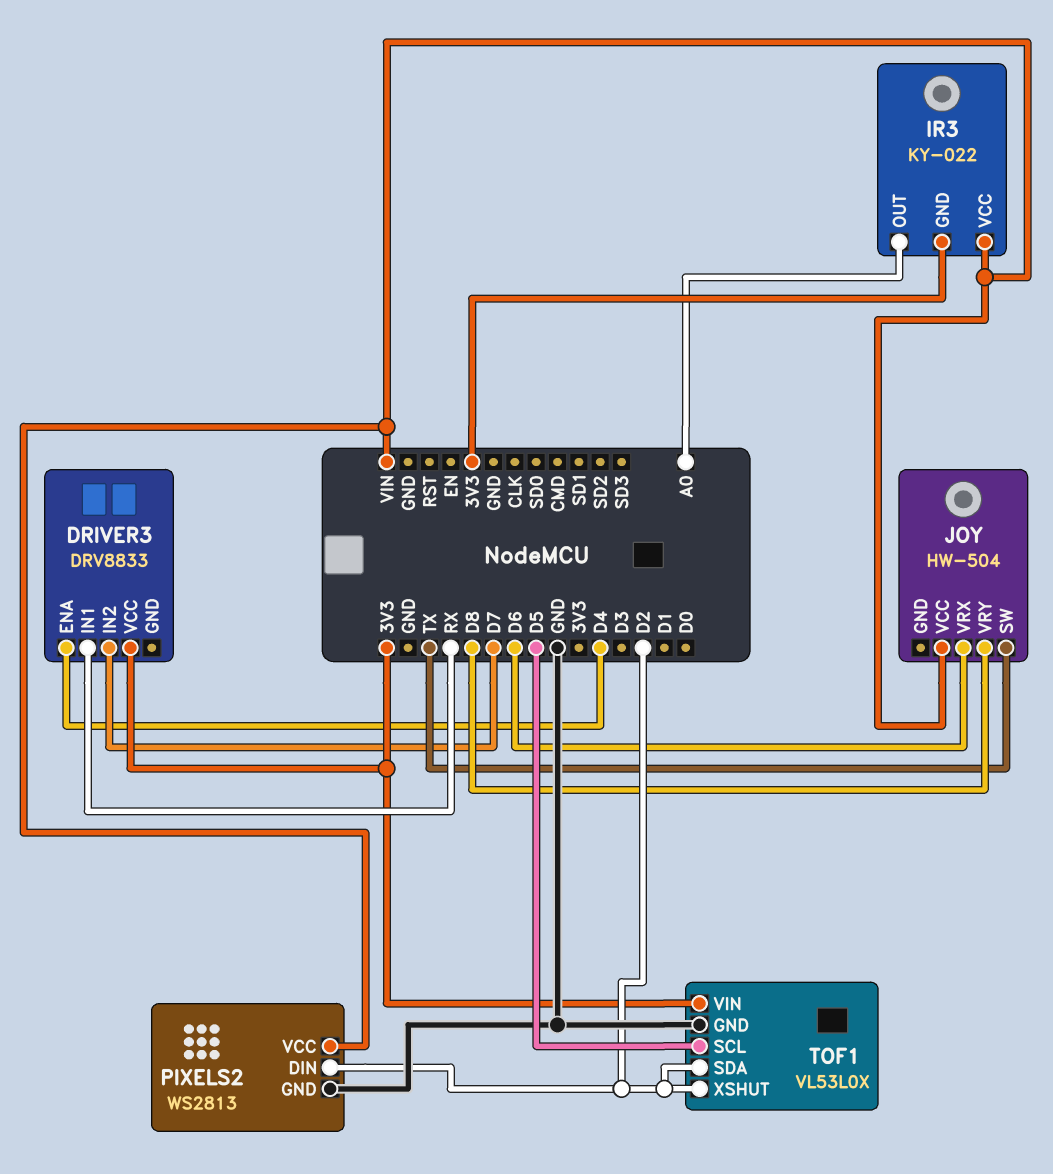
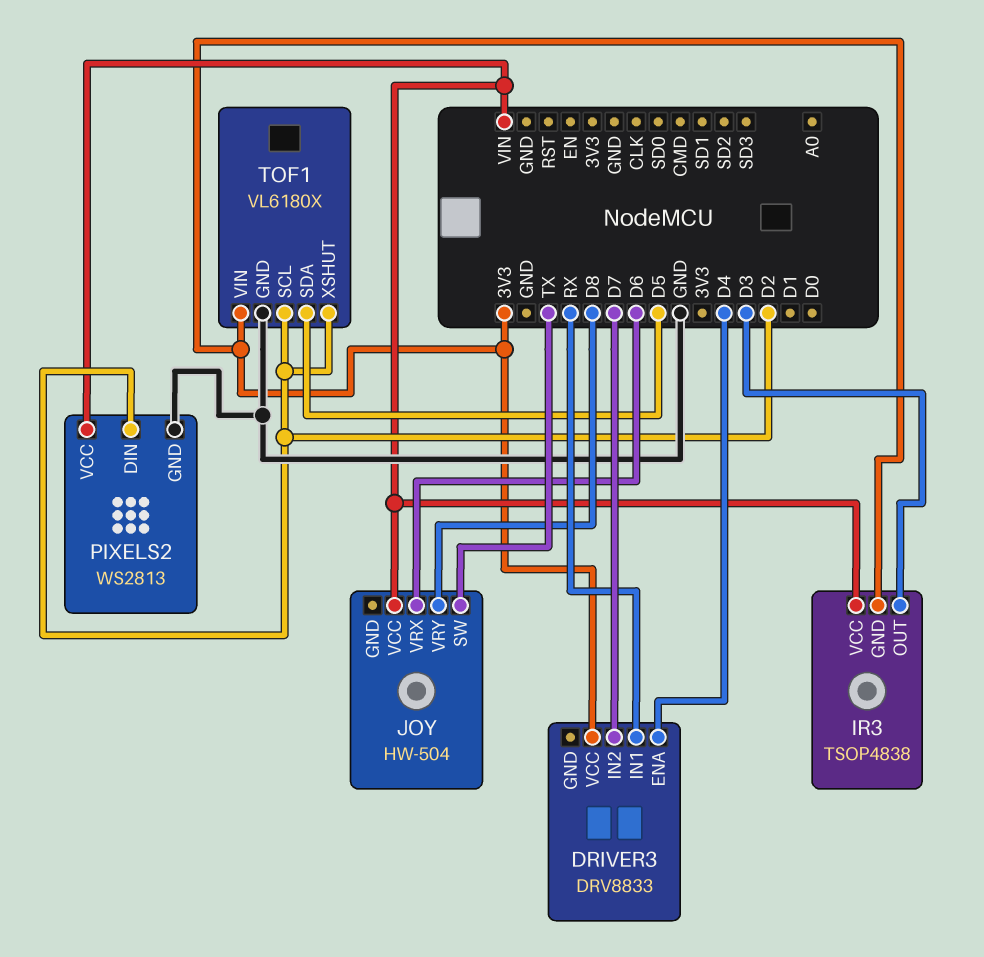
IR3: KY-022 -> TSOP4838
IR3 pin OUT: A0 -> D3
TOF1: VL53L0X -> VL6180X
TOF1 pin SCL: D5 -> D2
TOF1 pin SDA: D2 -> D5

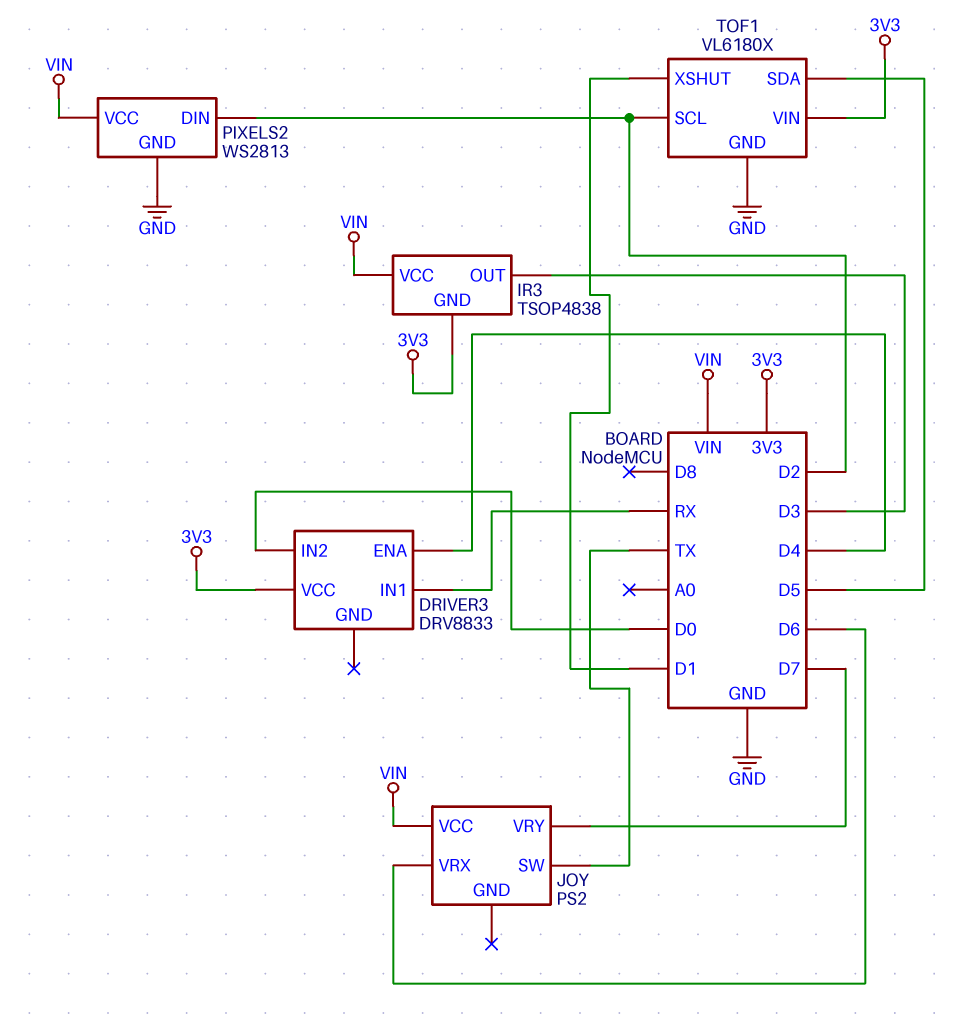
DRIVER3 pin IN2: D7 -> D0
JOY: HW-504 -> PS2
JOY pin VRY: D8 -> D7
TOF1 pin XSHUT: D2 -> D1

